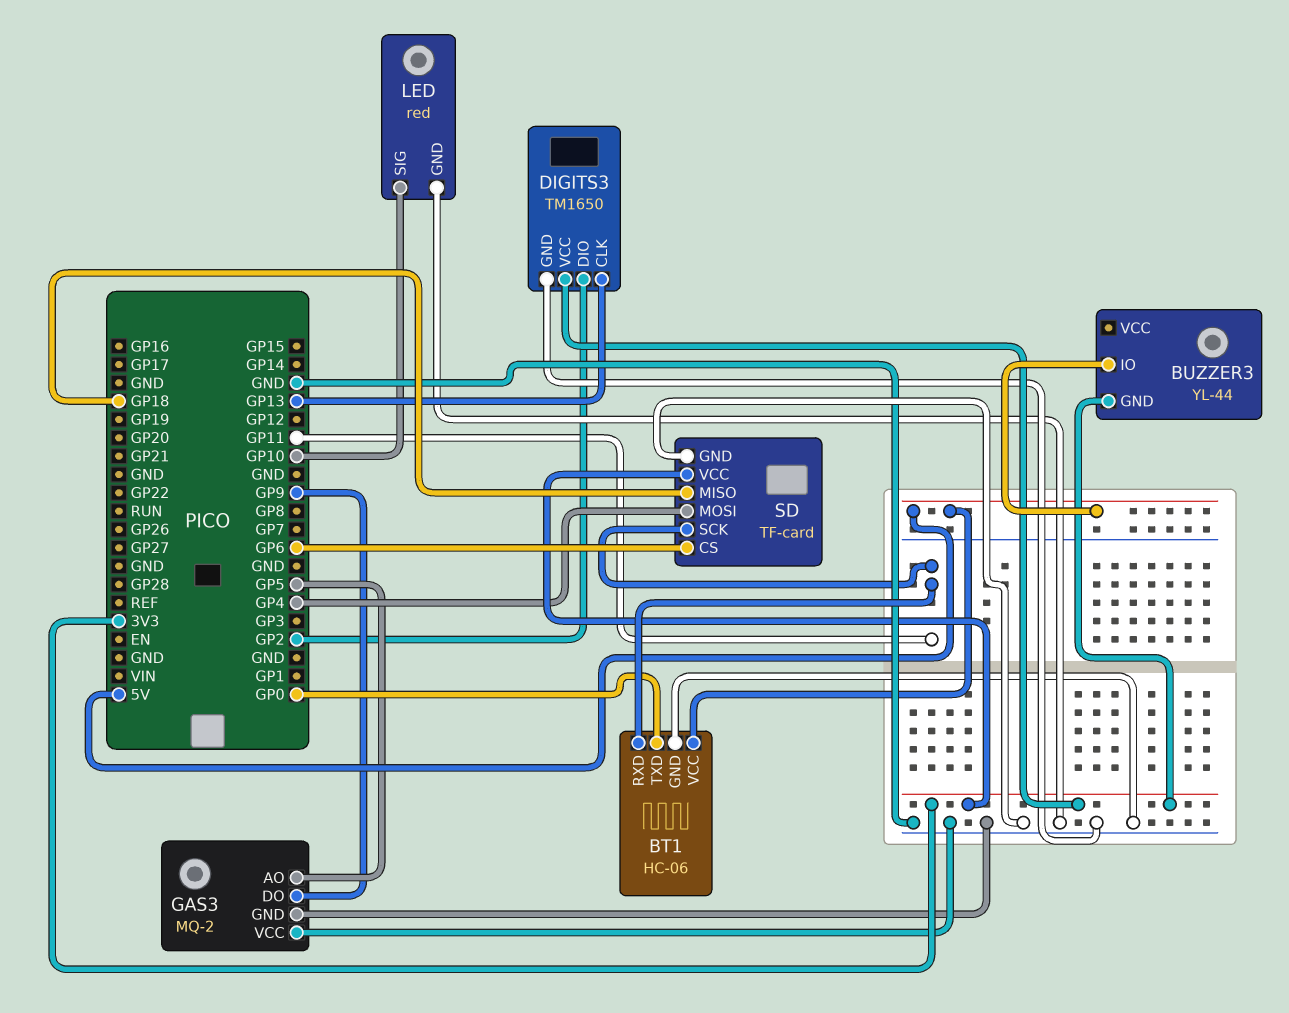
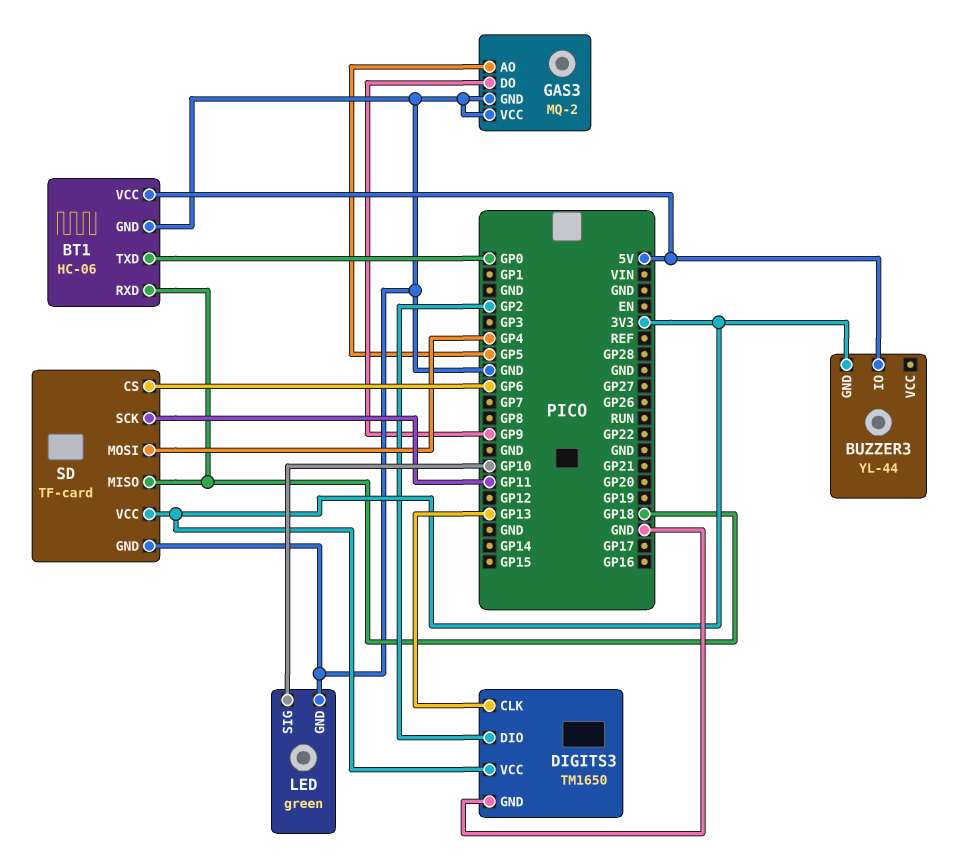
BT1 pin RXD: GP11 -> GP18
LED: red -> green

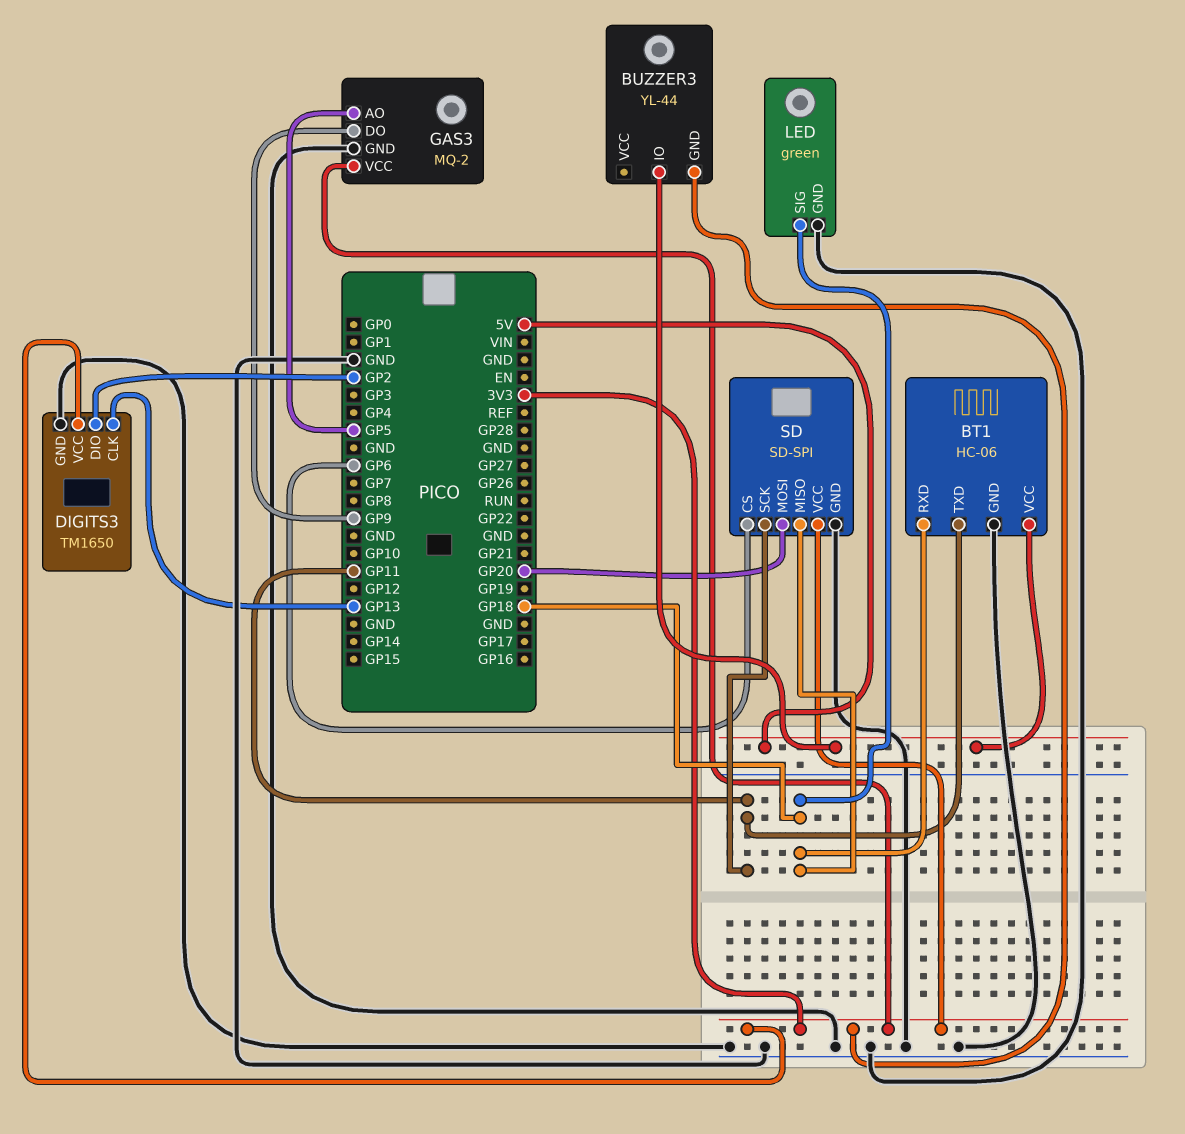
BT1 pin TXD: GP0 -> GP11
GAS3 pin VCC: GND -> 3V3
LED pin SIG: GP10 -> GP18
SD: TF-card -> SD-SPI
SD pin MOSI: GP4 -> GP20

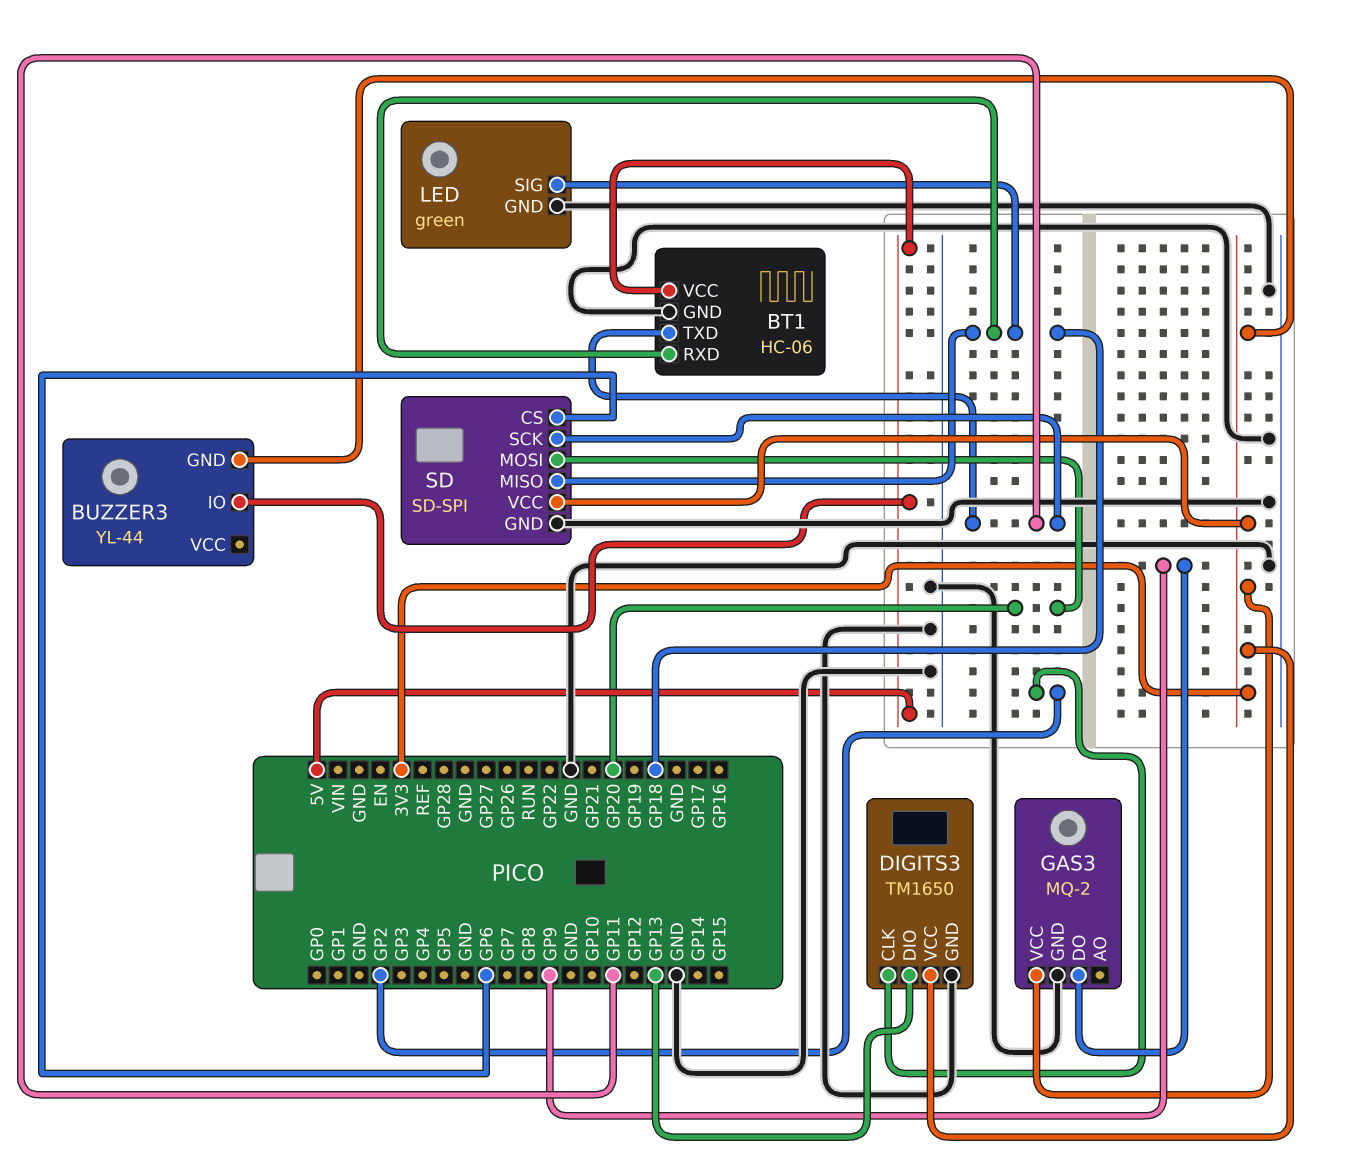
DIGITS3 pin CLK: GP13 -> GP2
DIGITS3 pin DIO: GP2 -> GP13
GAS3 pin AO: GP5 -> none

